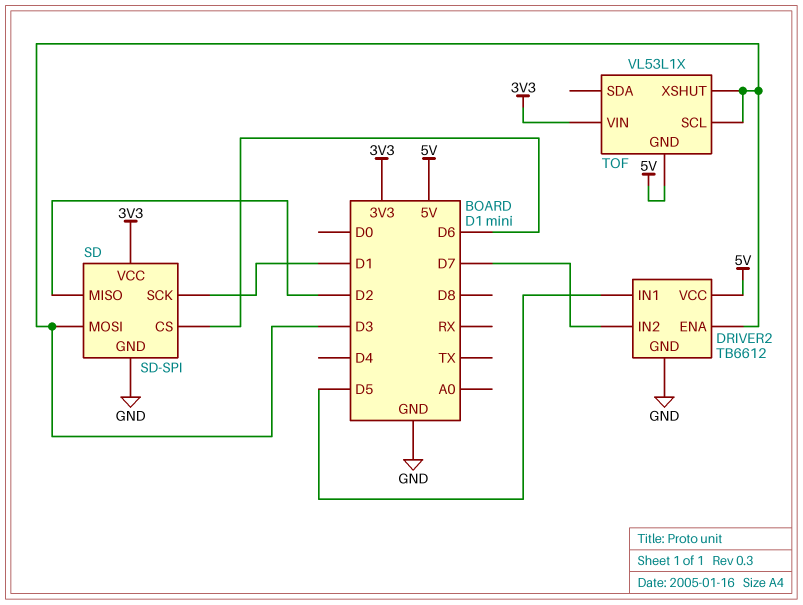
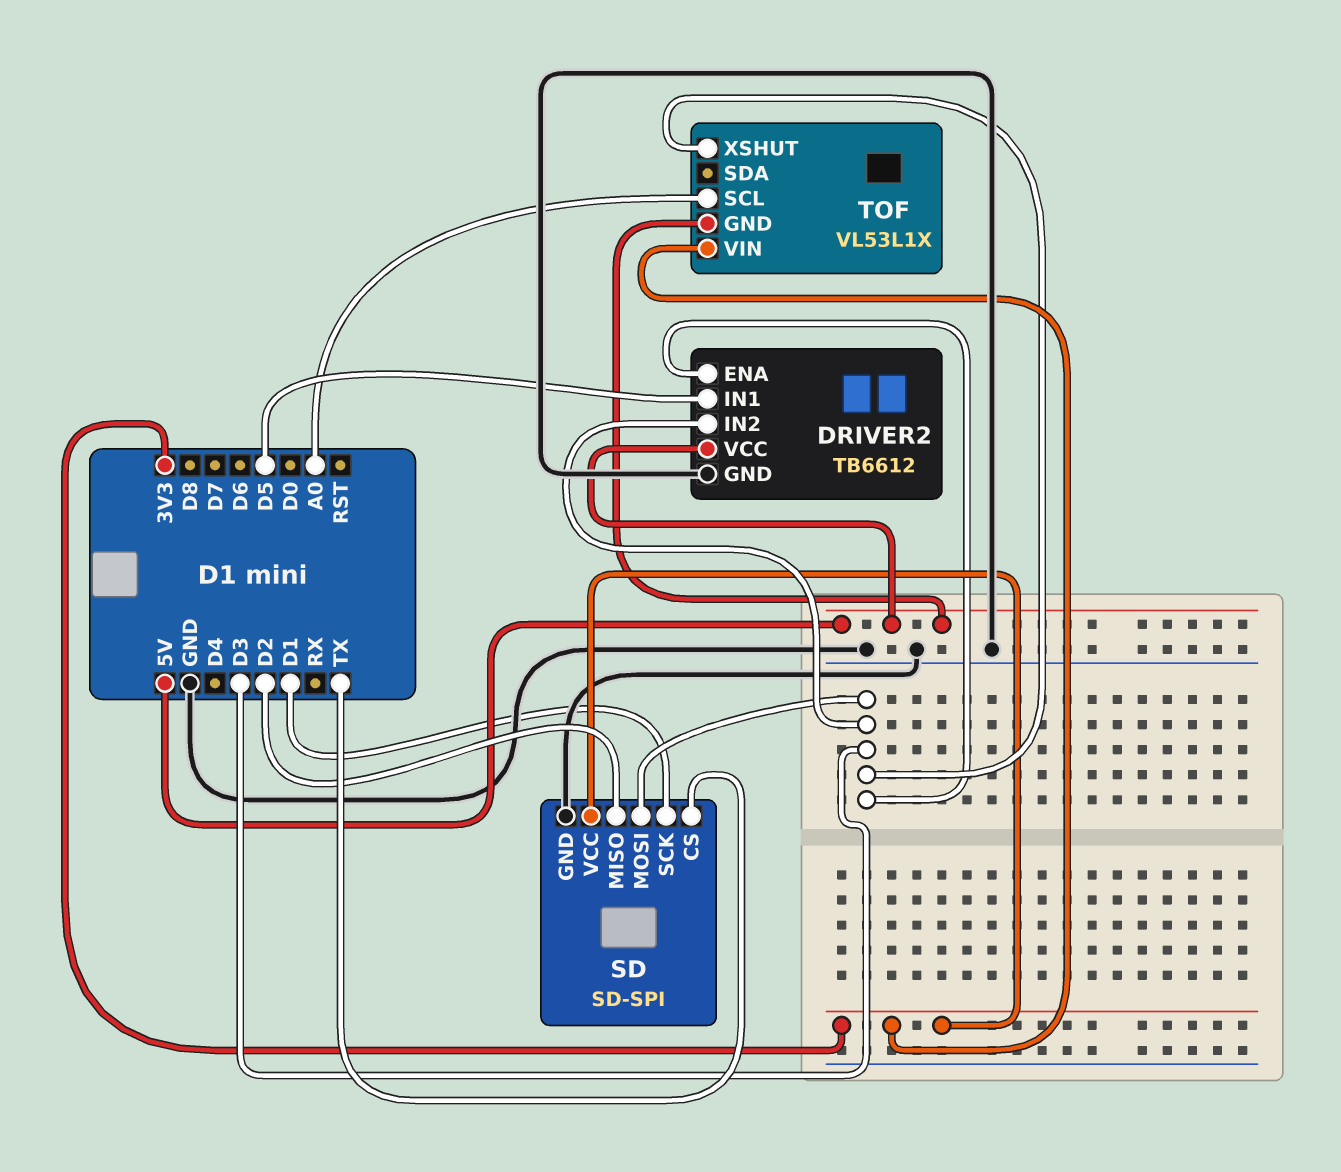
DRIVER2 pin IN2: D7 -> D3
SD pin CS: D6 -> TX
TOF pin SCL: D3 -> A0

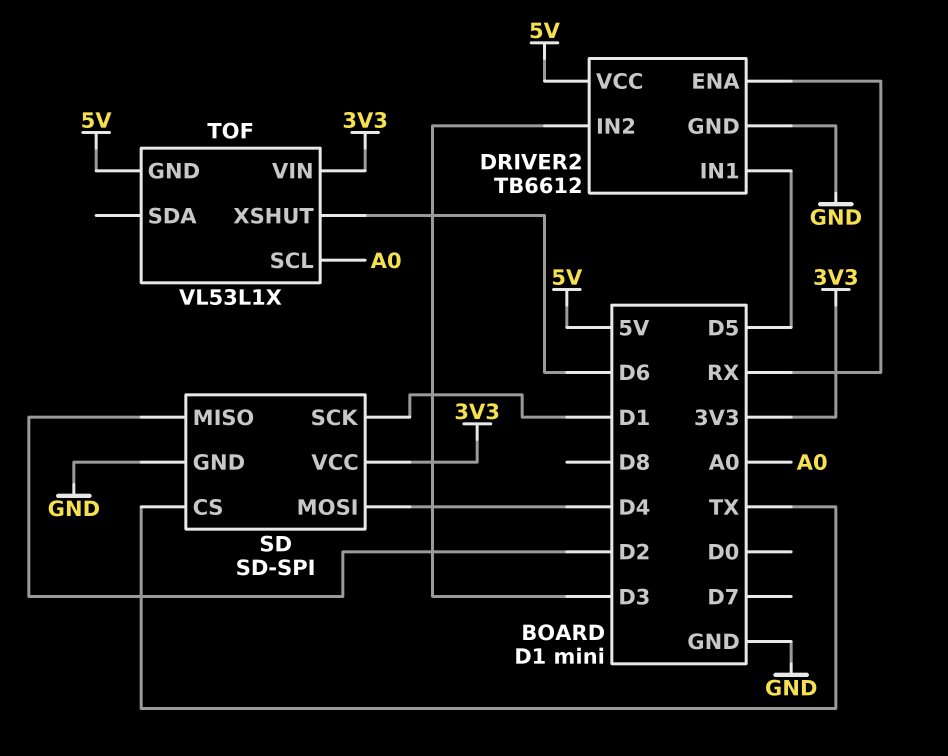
DRIVER2 pin ENA: D3 -> RX
SD pin MOSI: D3 -> D4
TOF pin XSHUT: D3 -> D6

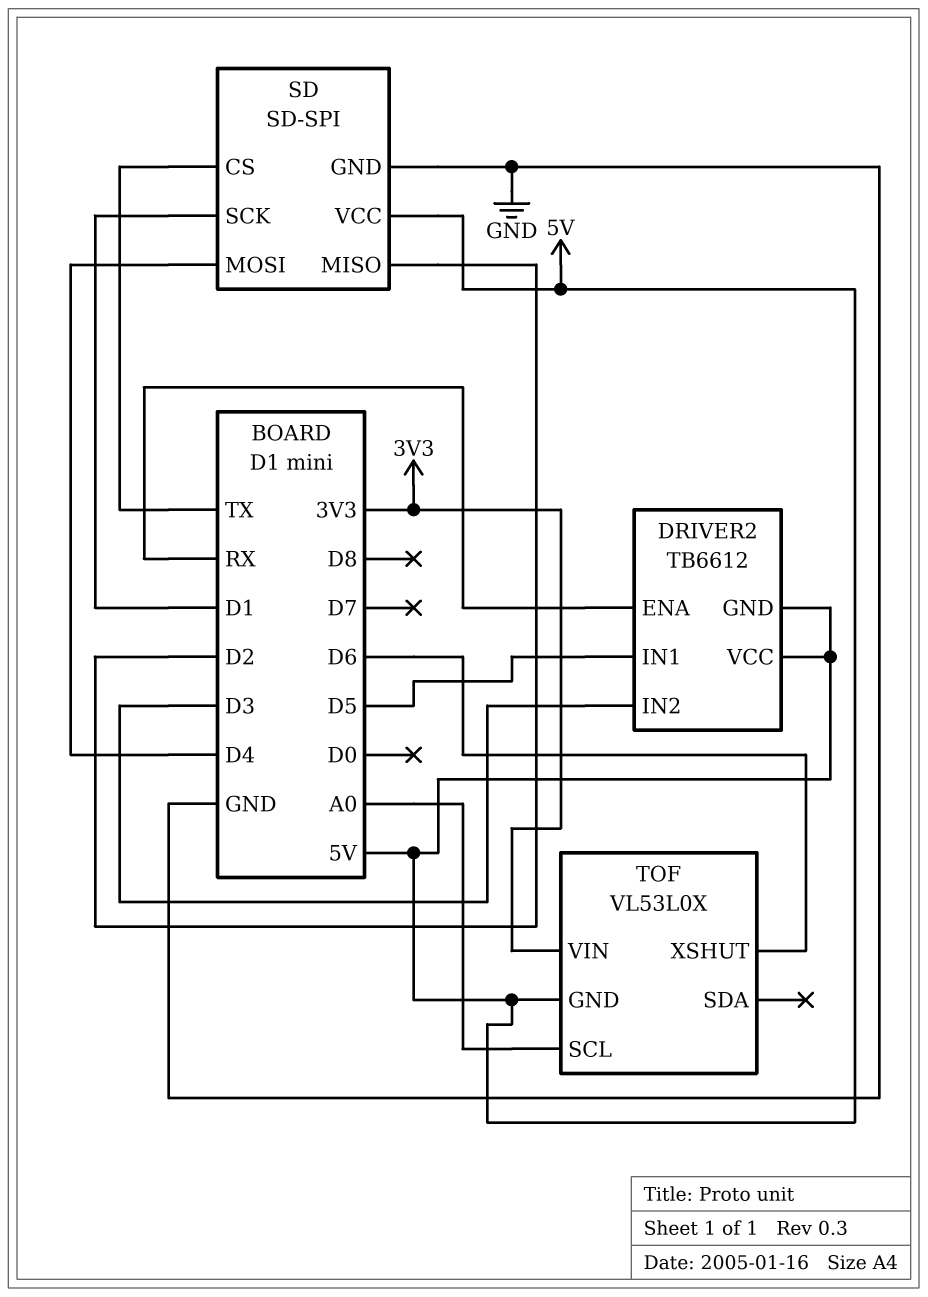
DRIVER2 pin GND: GND -> 5V
SD pin VCC: 3V3 -> 5V
TOF: VL53L1X -> VL53L0X

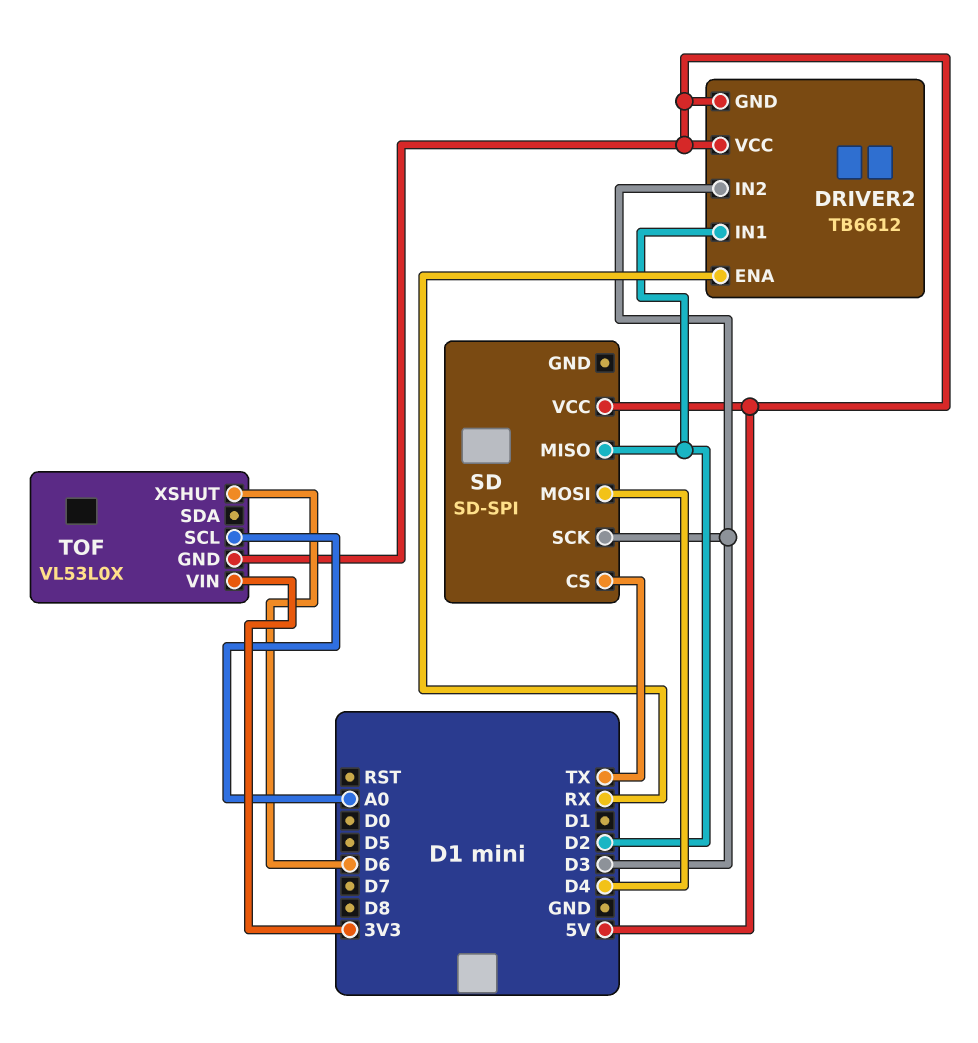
DRIVER2 pin IN1: D5 -> D2
SD pin GND: GND -> none
SD pin SCK: D1 -> D3

